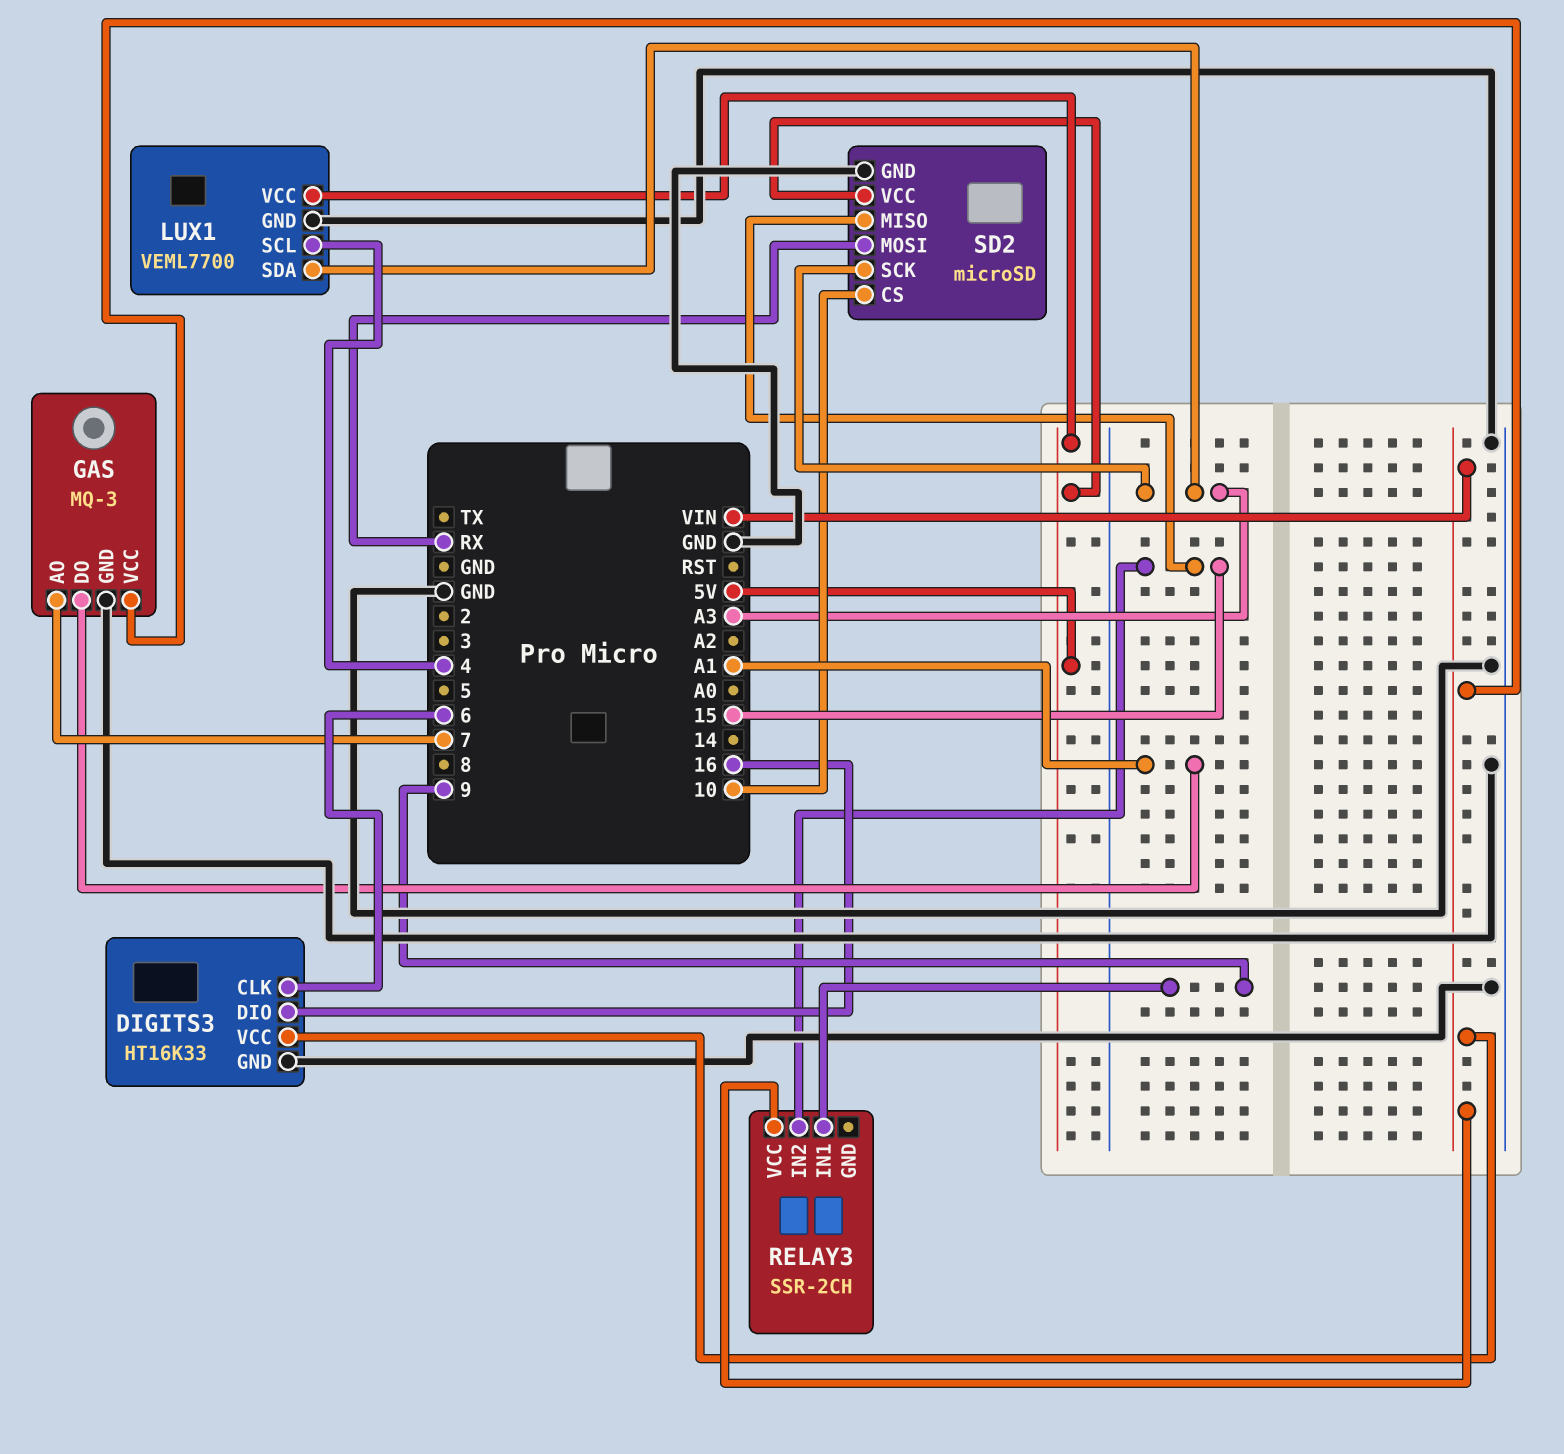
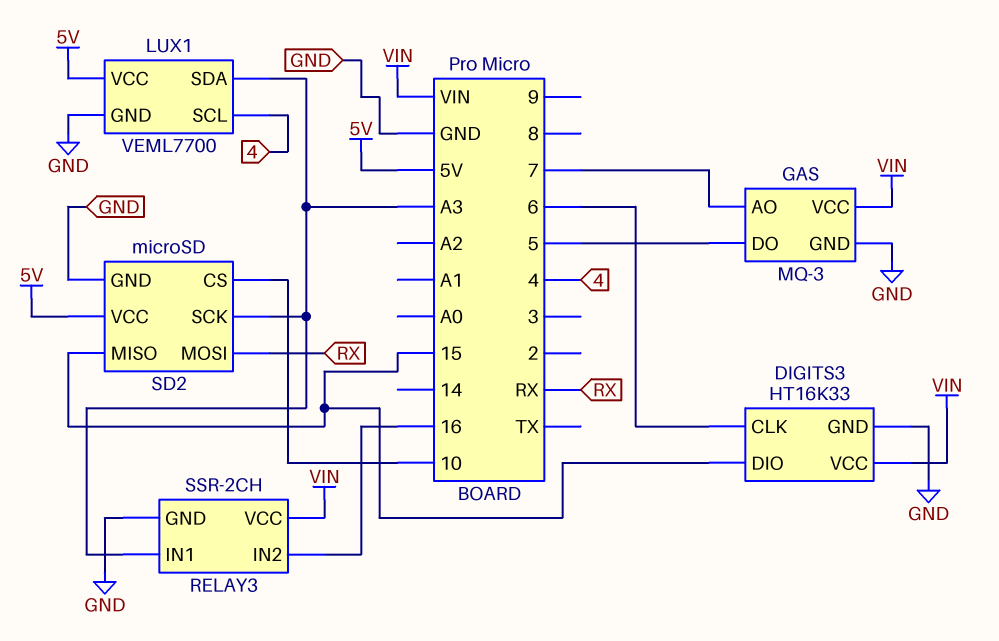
DIGITS3 pin DIO: 16 -> 15
GAS pin DO: A1 -> 5
RELAY3 pin GND: none -> GND
RELAY3 pin IN1: 9 -> A3
RELAY3 pin IN2: 15 -> 16

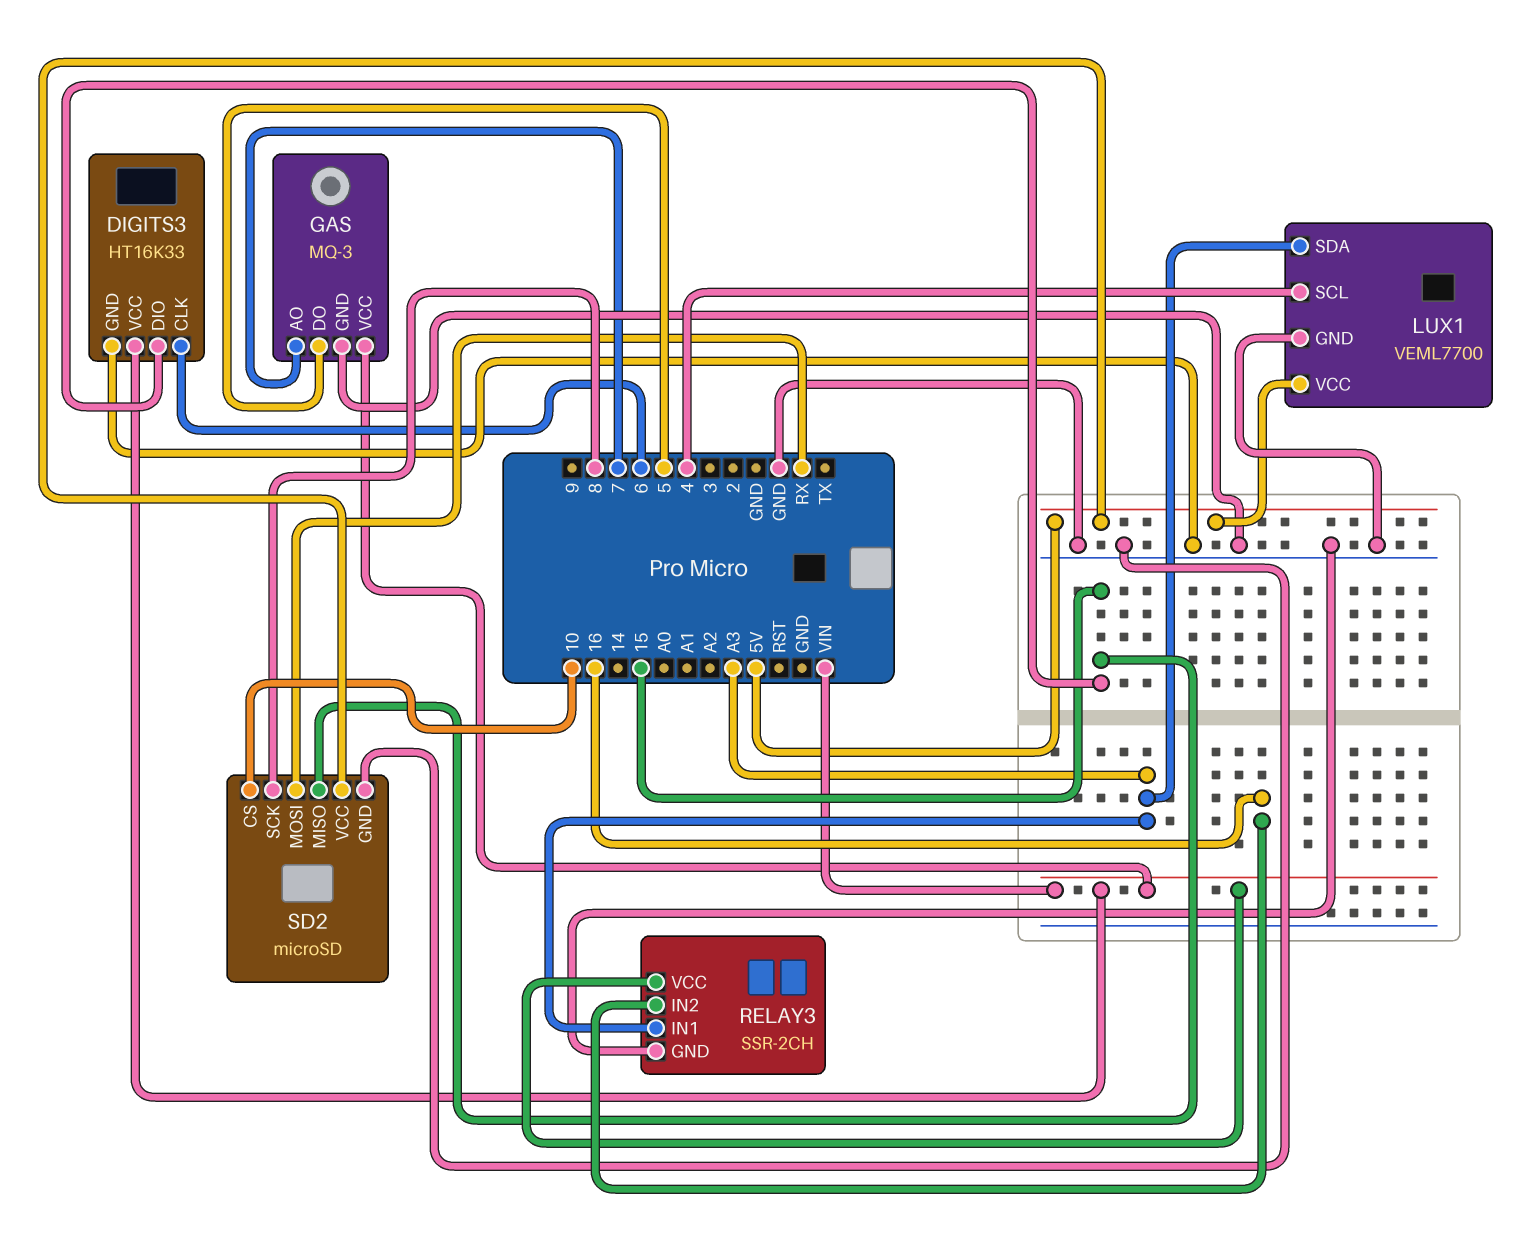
SD2 pin SCK: A3 -> 8

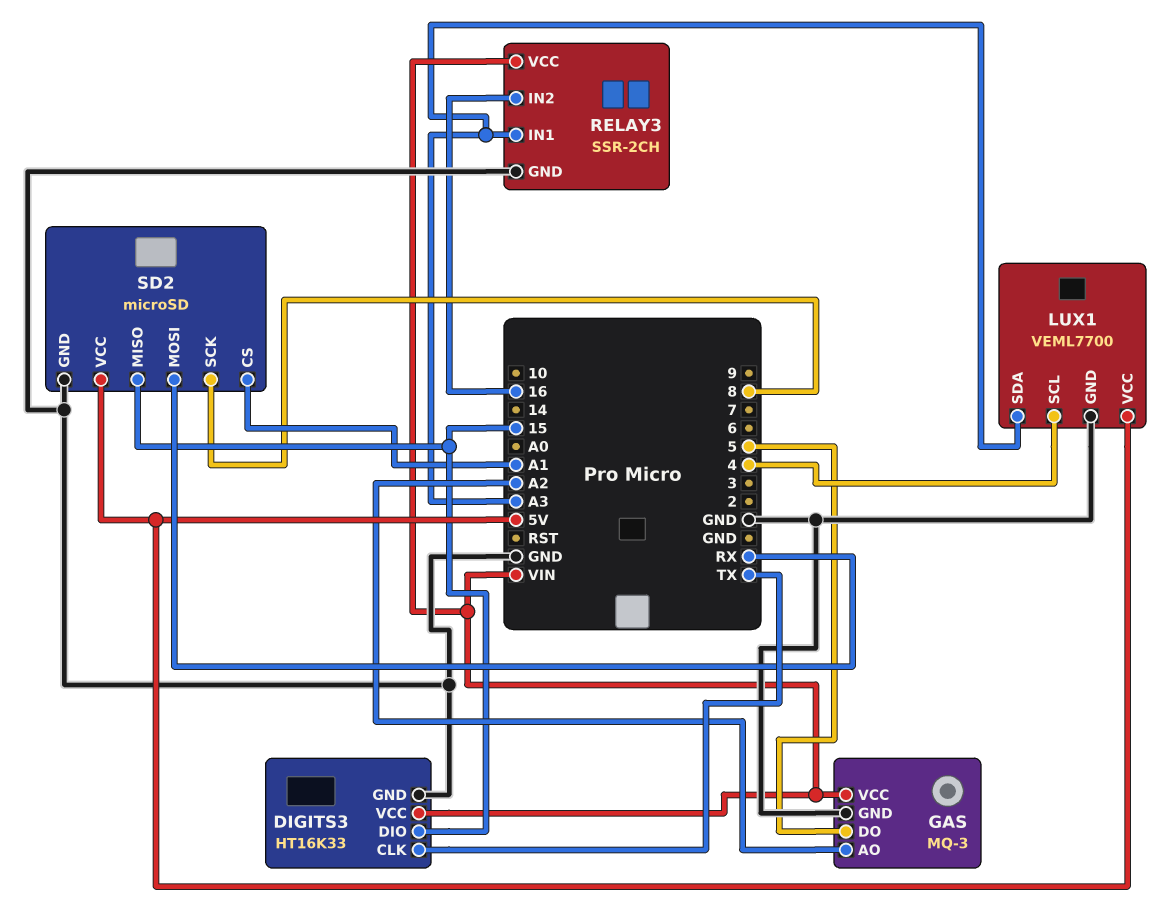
DIGITS3 pin CLK: 6 -> TX
GAS pin AO: 7 -> A2
SD2 pin CS: 10 -> A1

